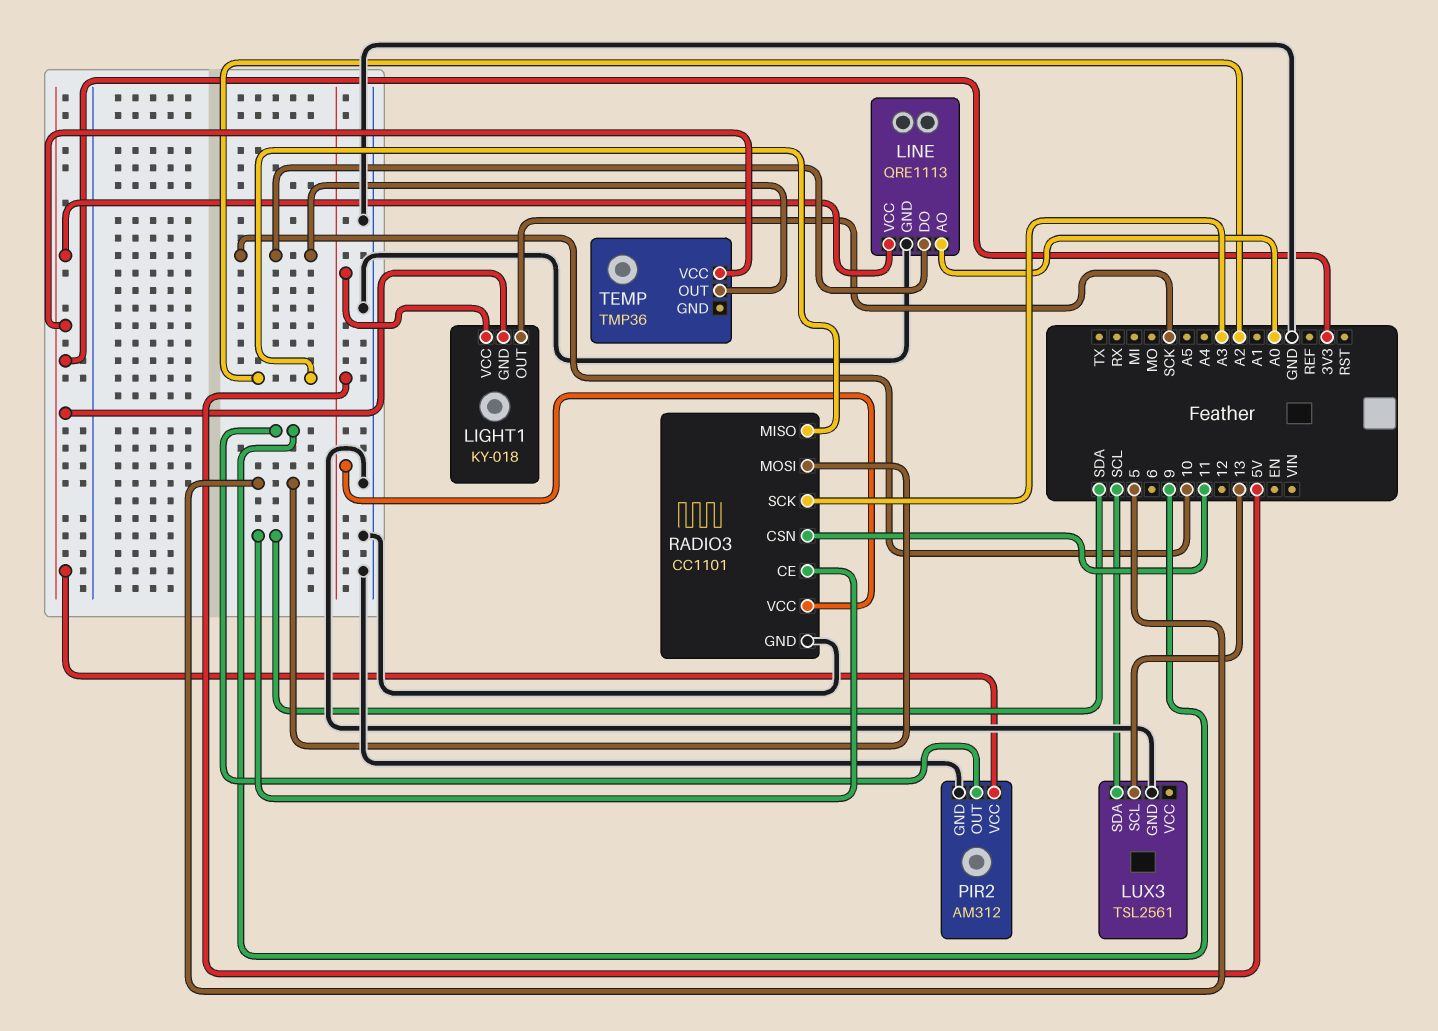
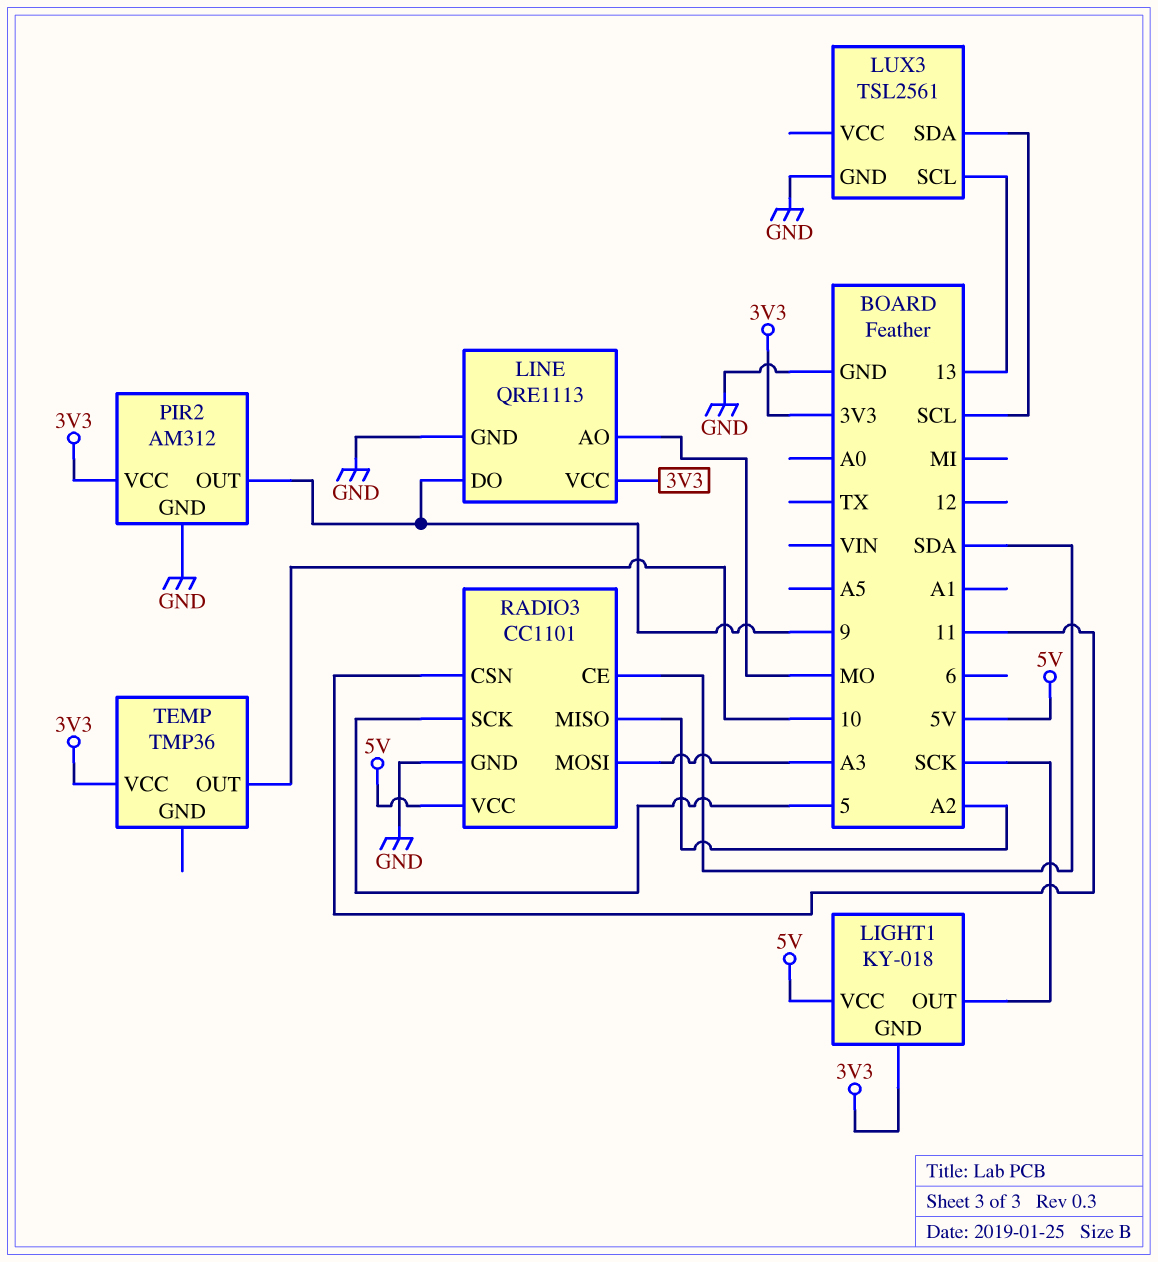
LINE pin AO: A0 -> MO
LINE pin DO: 10 -> 9
RADIO3 pin MOSI: 5 -> A3
RADIO3 pin SCK: A3 -> 5

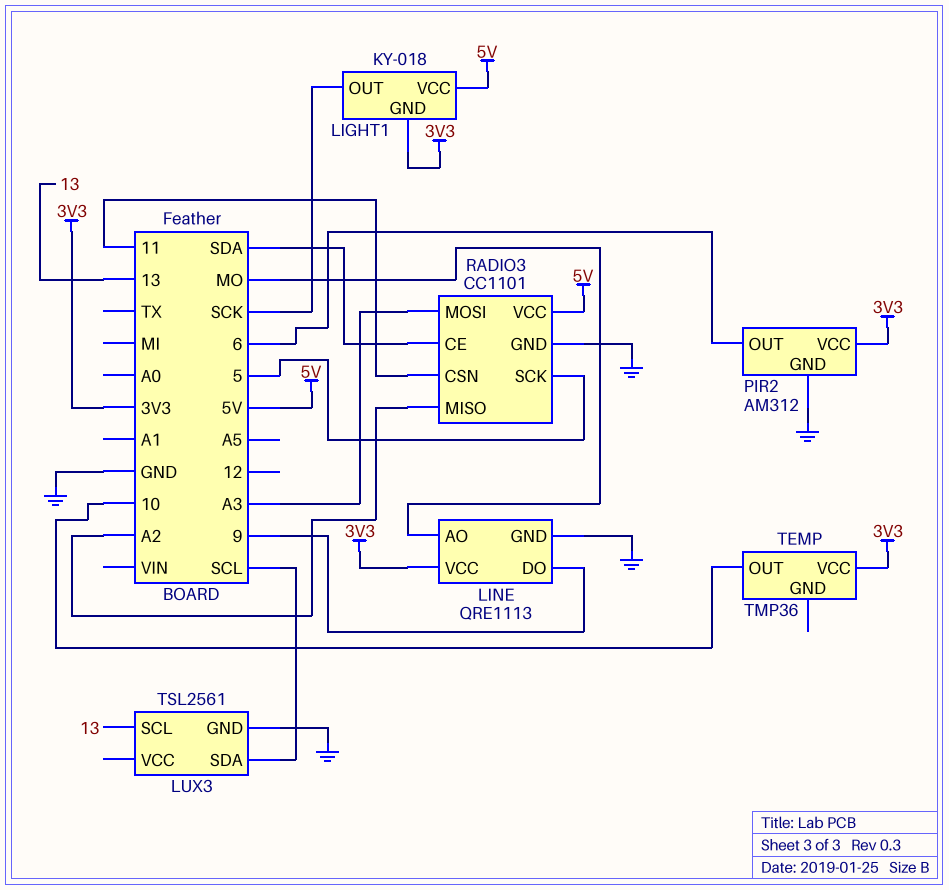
PIR2 pin OUT: 9 -> 6

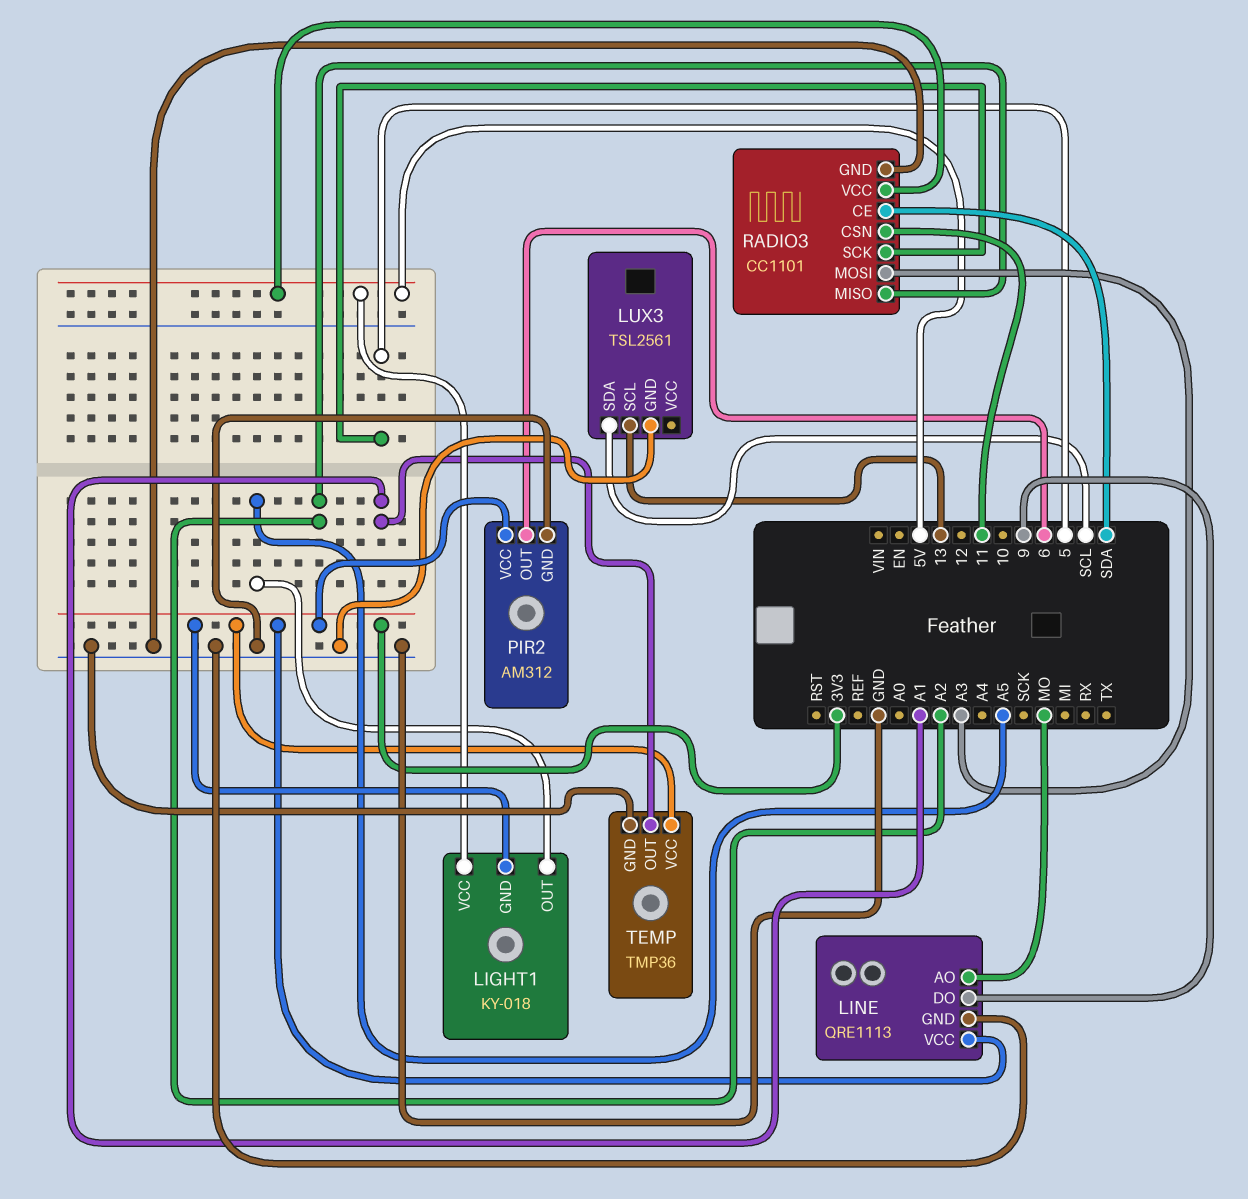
LIGHT1 pin OUT: SCK -> A5
TEMP pin GND: none -> GND
TEMP pin OUT: 10 -> A1

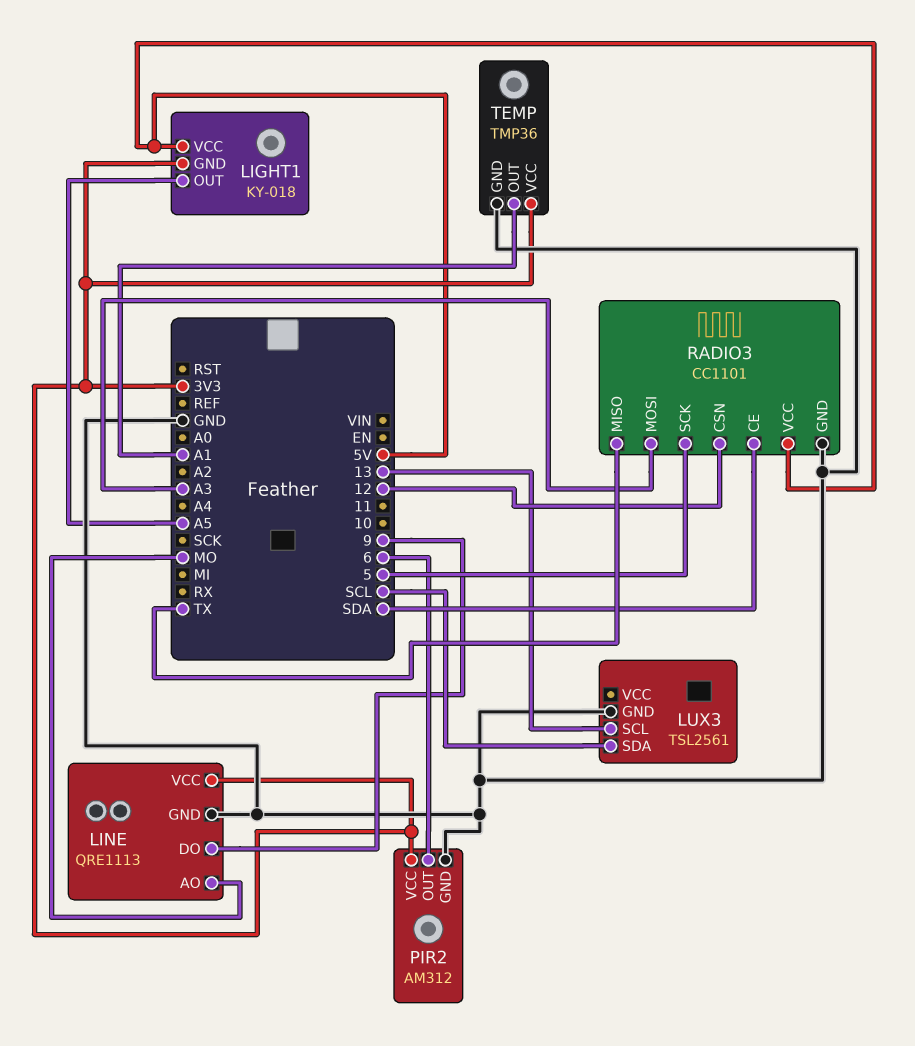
RADIO3 pin CSN: 11 -> 12
RADIO3 pin MISO: A2 -> TX

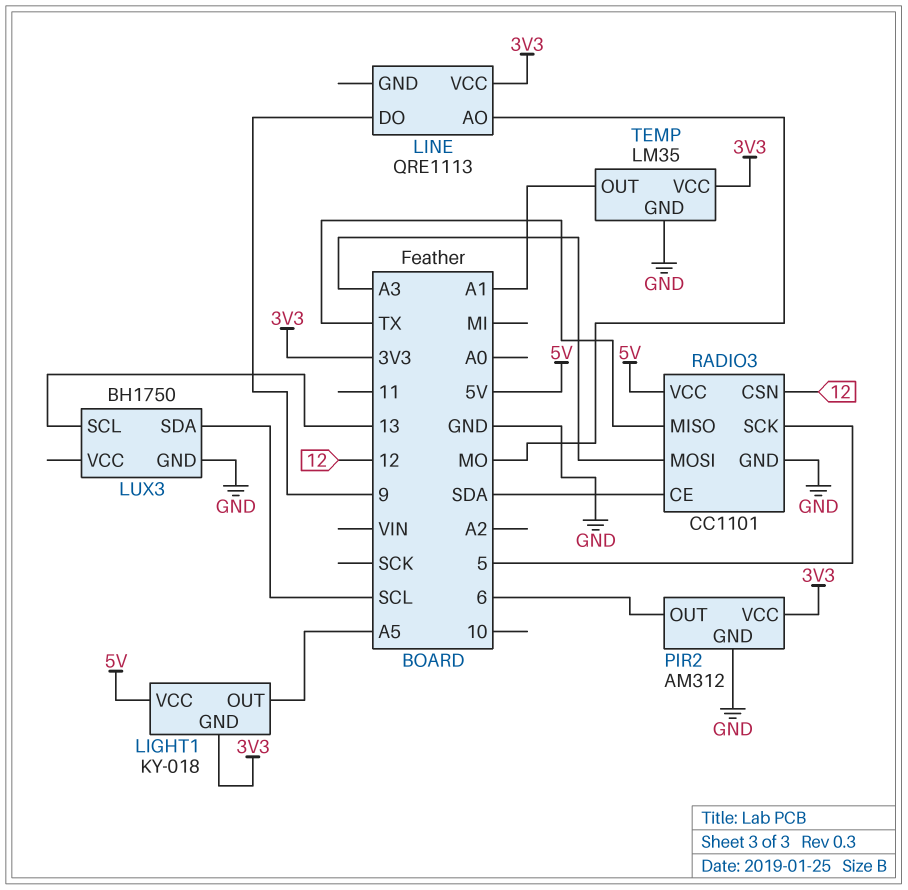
LINE pin GND: GND -> none
LUX3: TSL2561 -> BH1750
TEMP: TMP36 -> LM35

